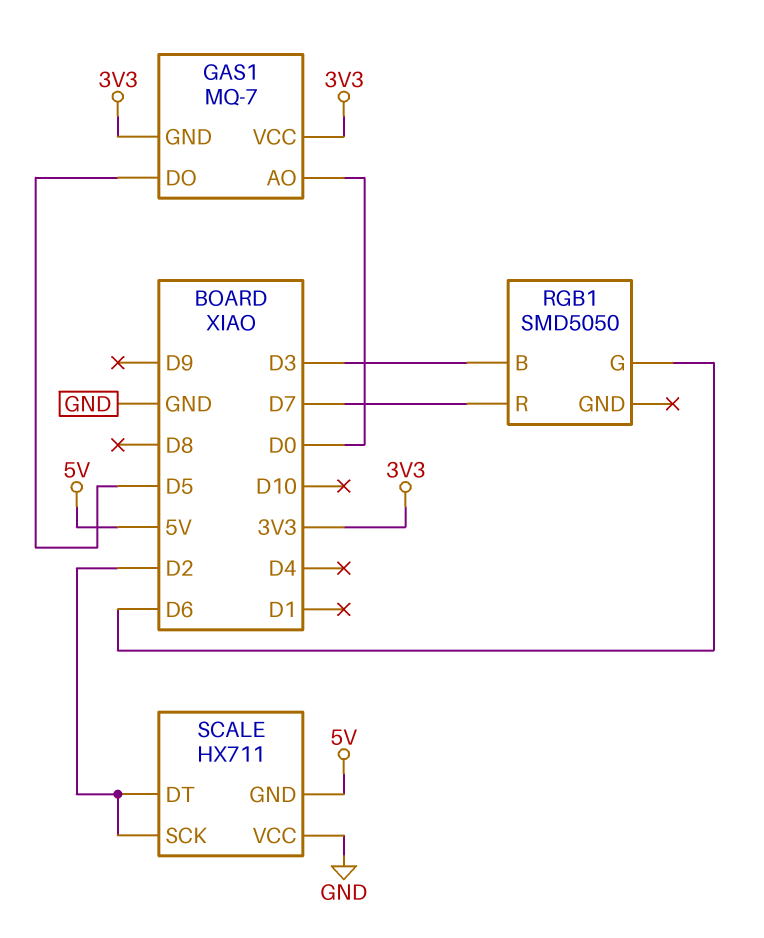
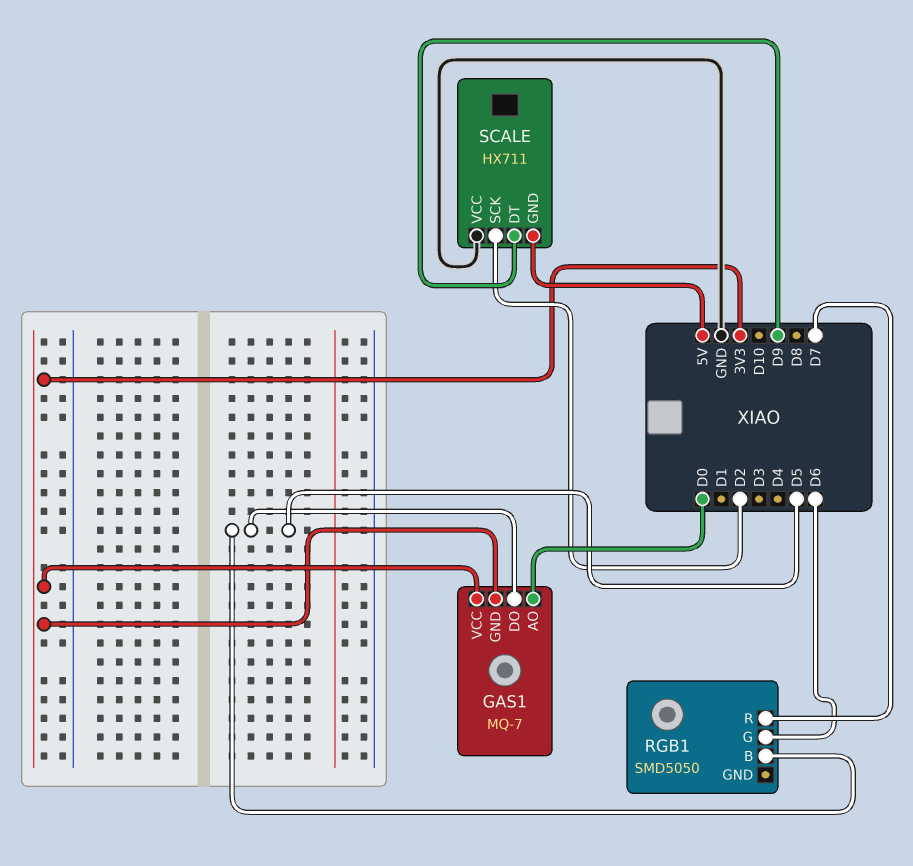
RGB1 pin B: D3 -> D5
SCALE pin DT: D2 -> D9

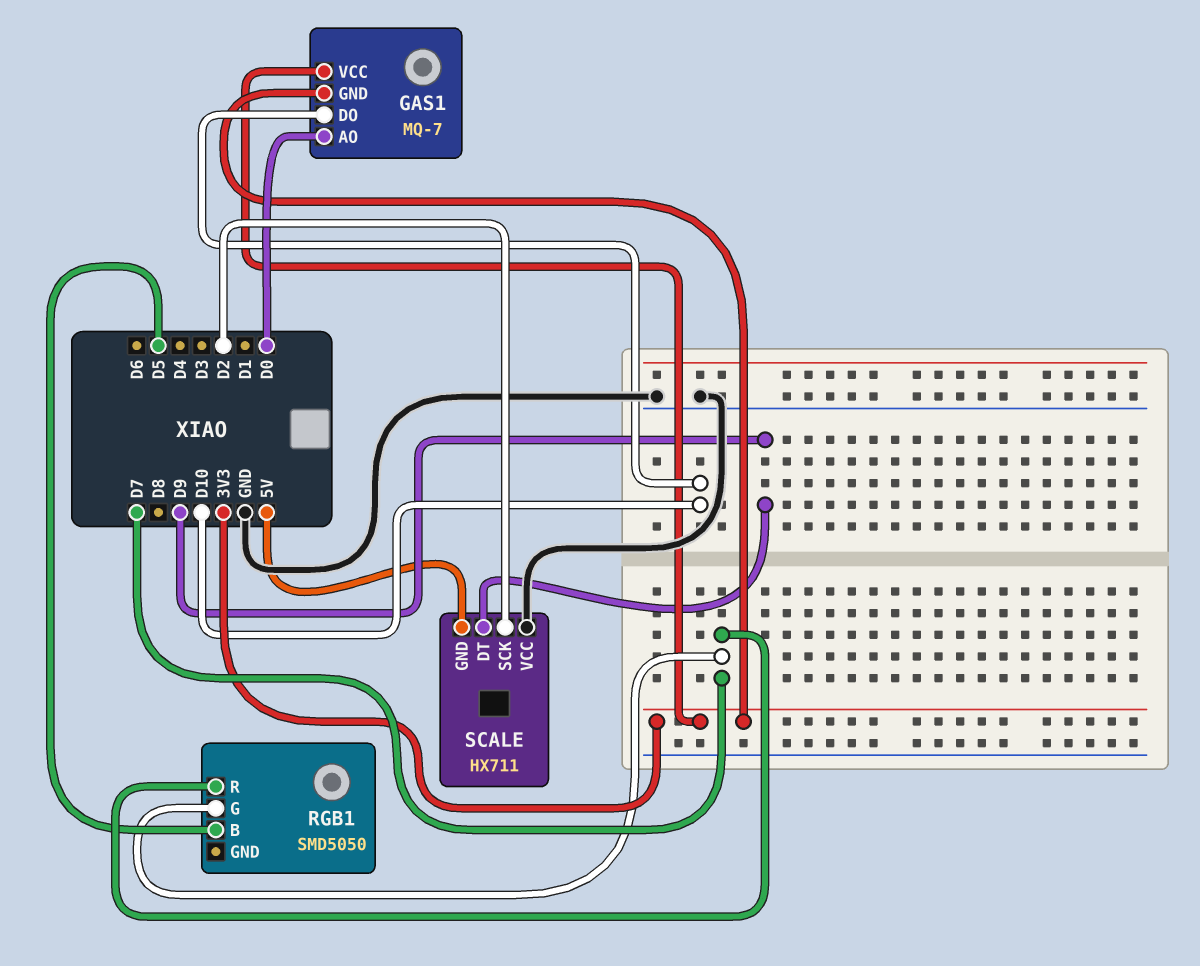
GAS1 pin DO: D5 -> D10
RGB1 pin G: D6 -> D7

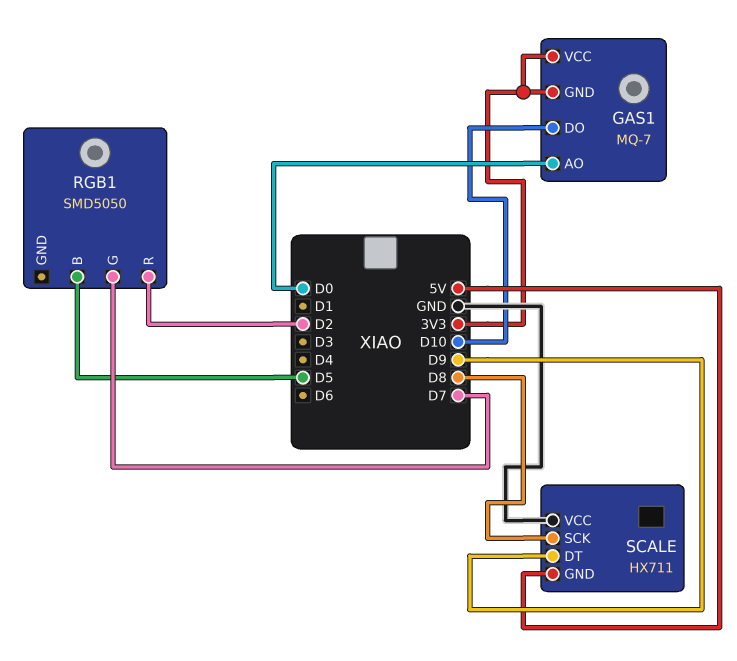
RGB1 pin R: D7 -> D2
SCALE pin SCK: D2 -> D8

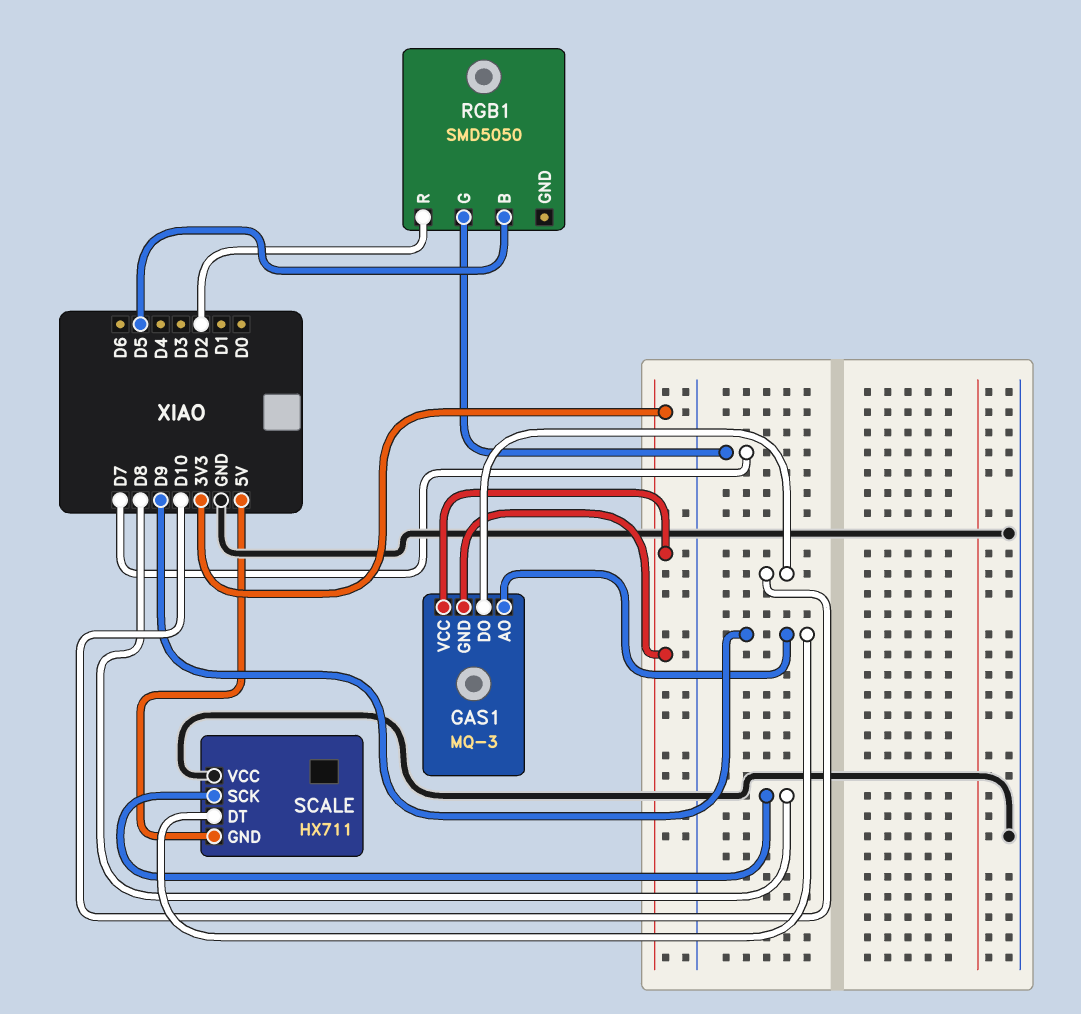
GAS1: MQ-7 -> MQ-3
GAS1 pin AO: D0 -> D9

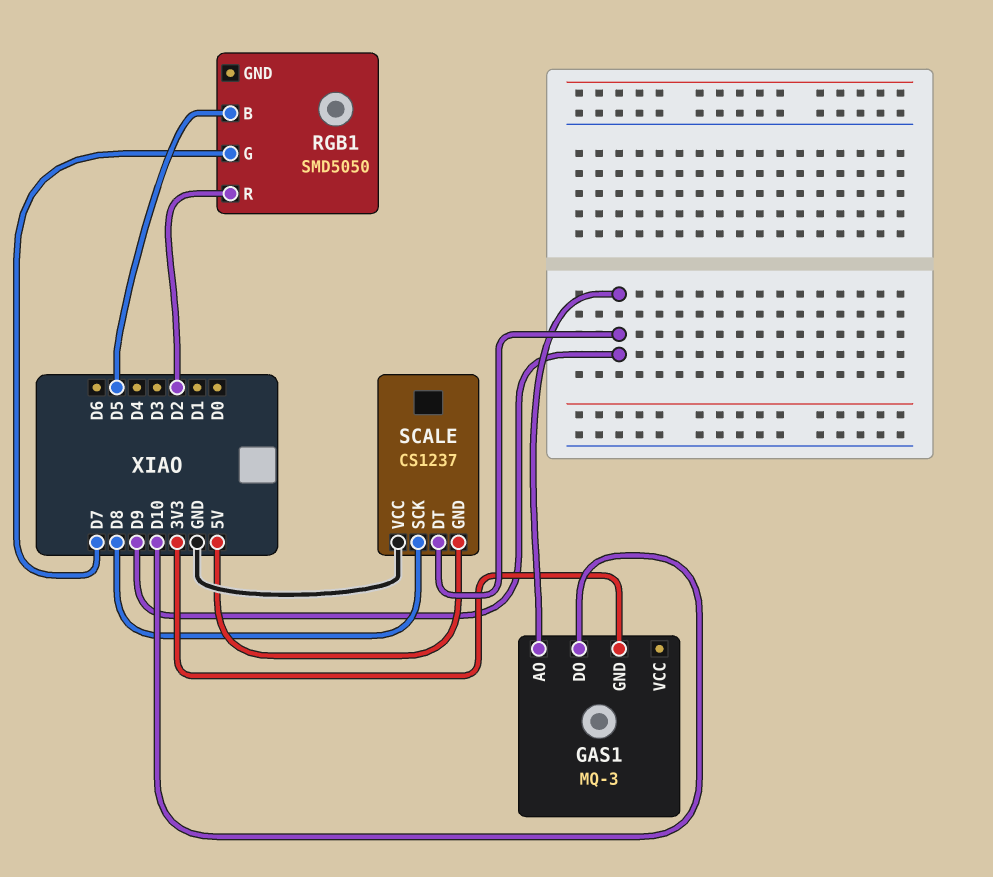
GAS1 pin VCC: 3V3 -> none
SCALE: HX711 -> CS1237

